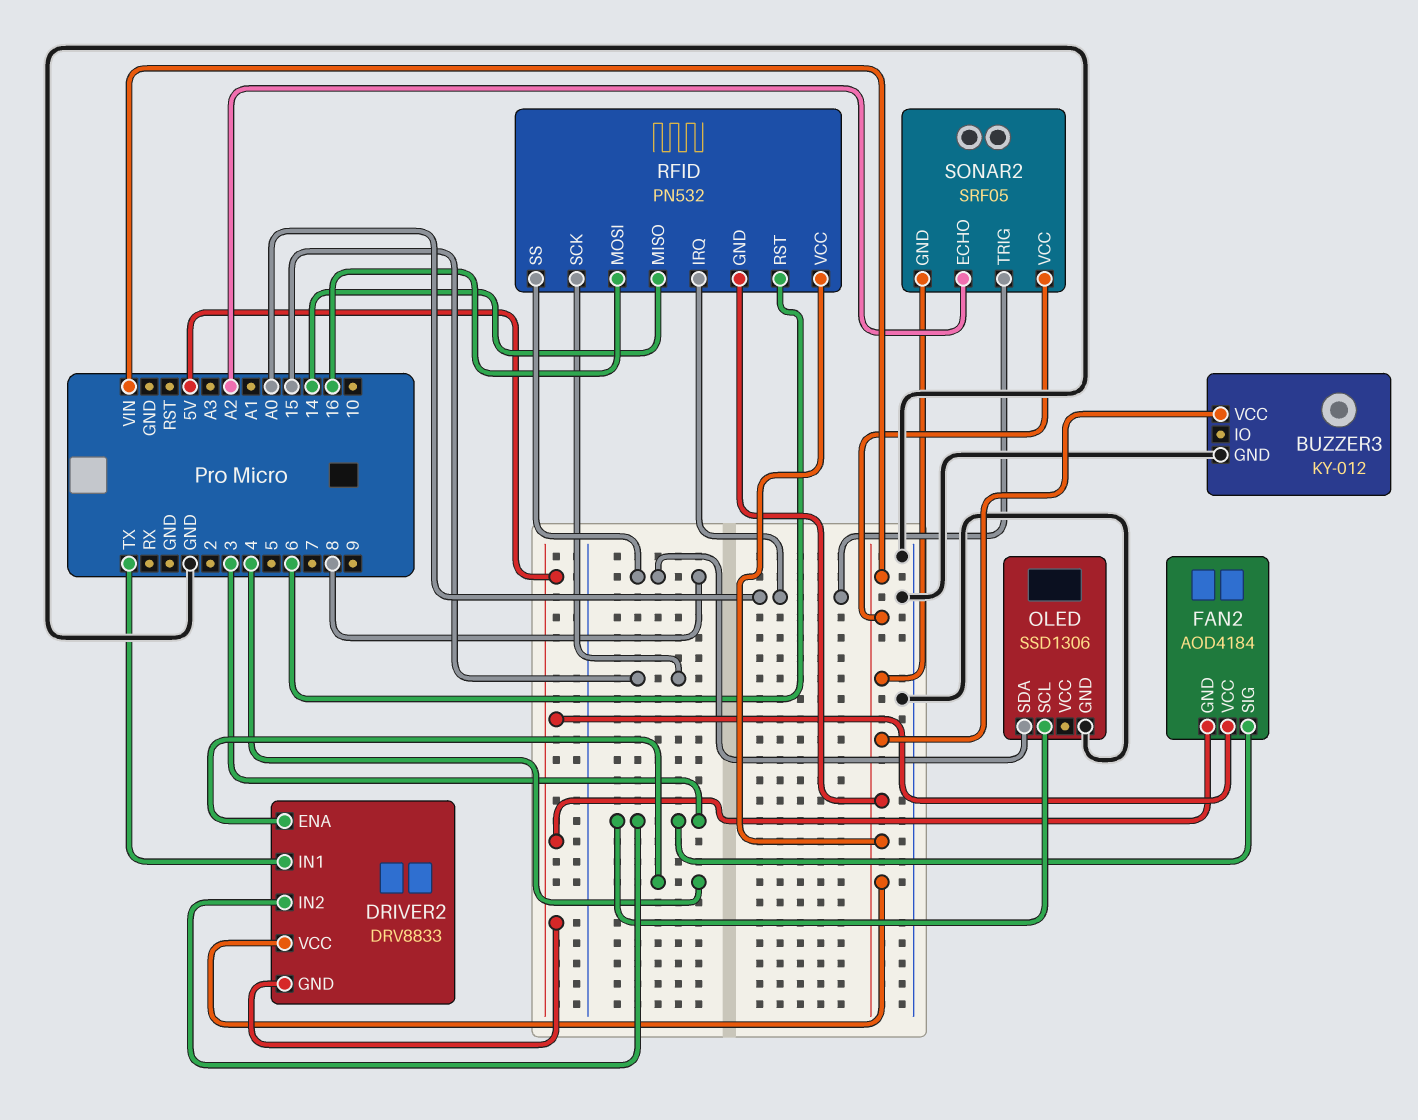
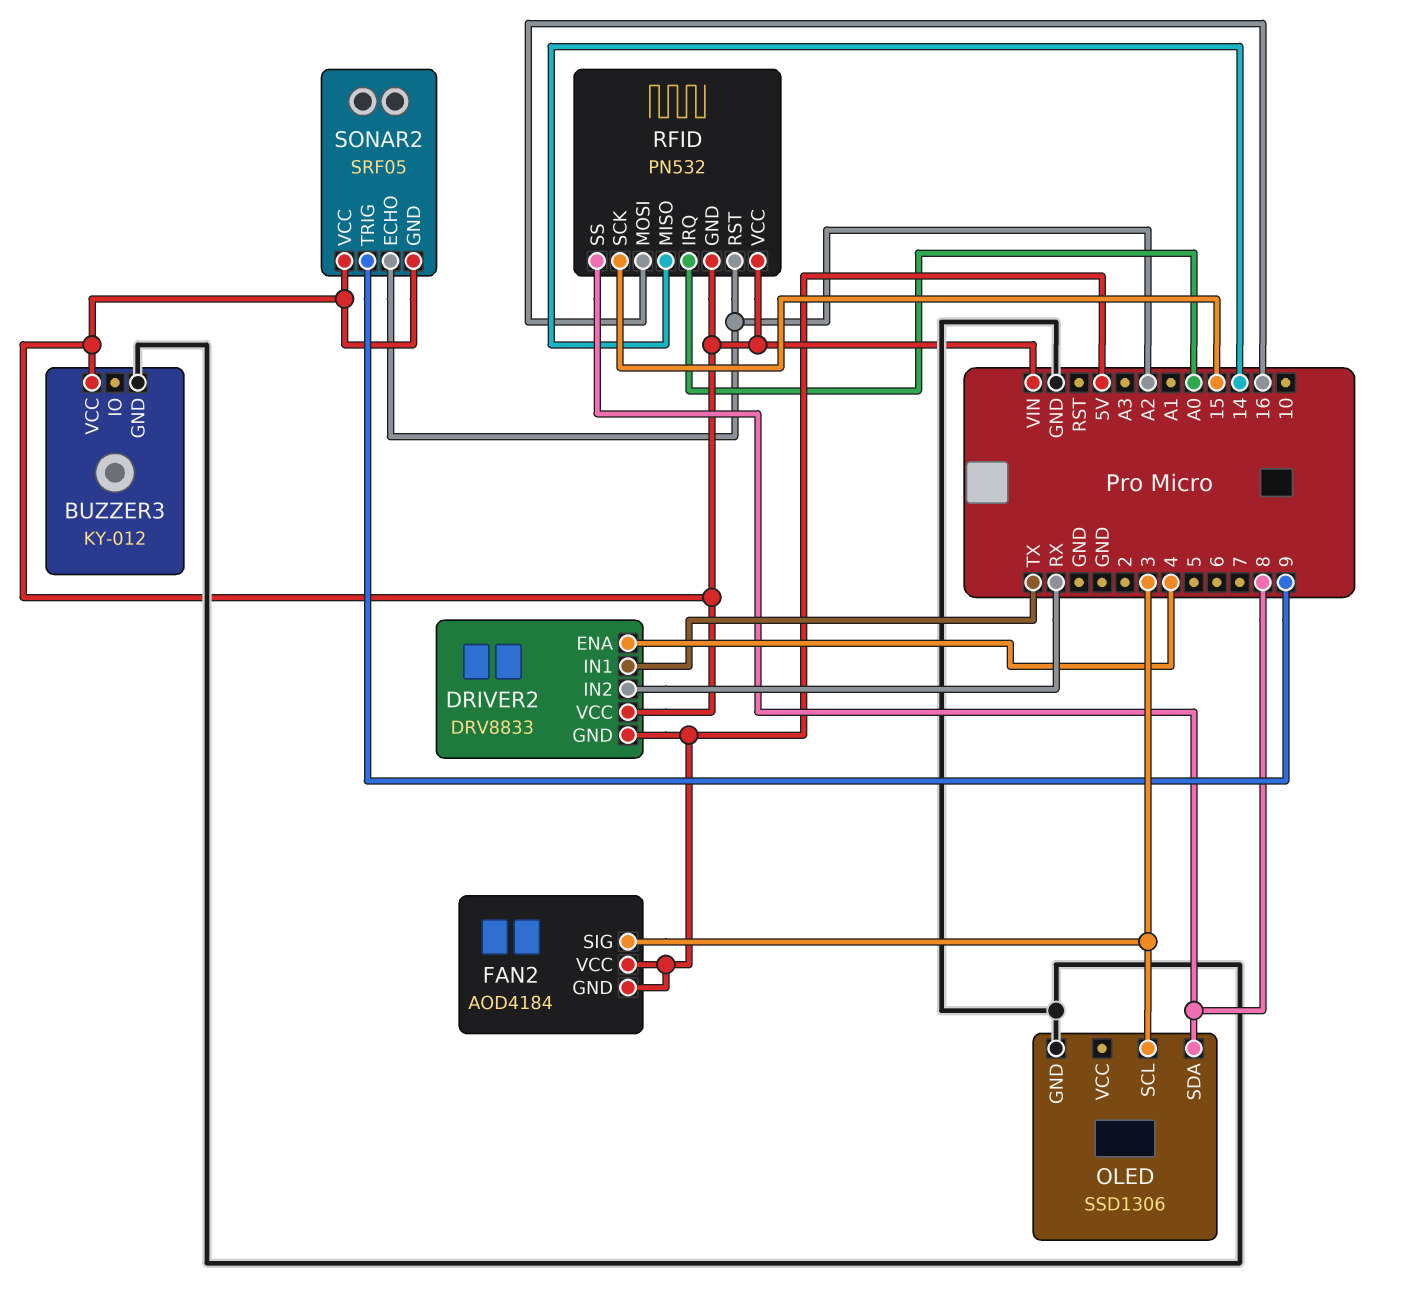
DRIVER2 pin IN2: 3 -> RX
RFID pin RST: 6 -> A2
SONAR2 pin TRIG: A0 -> 9

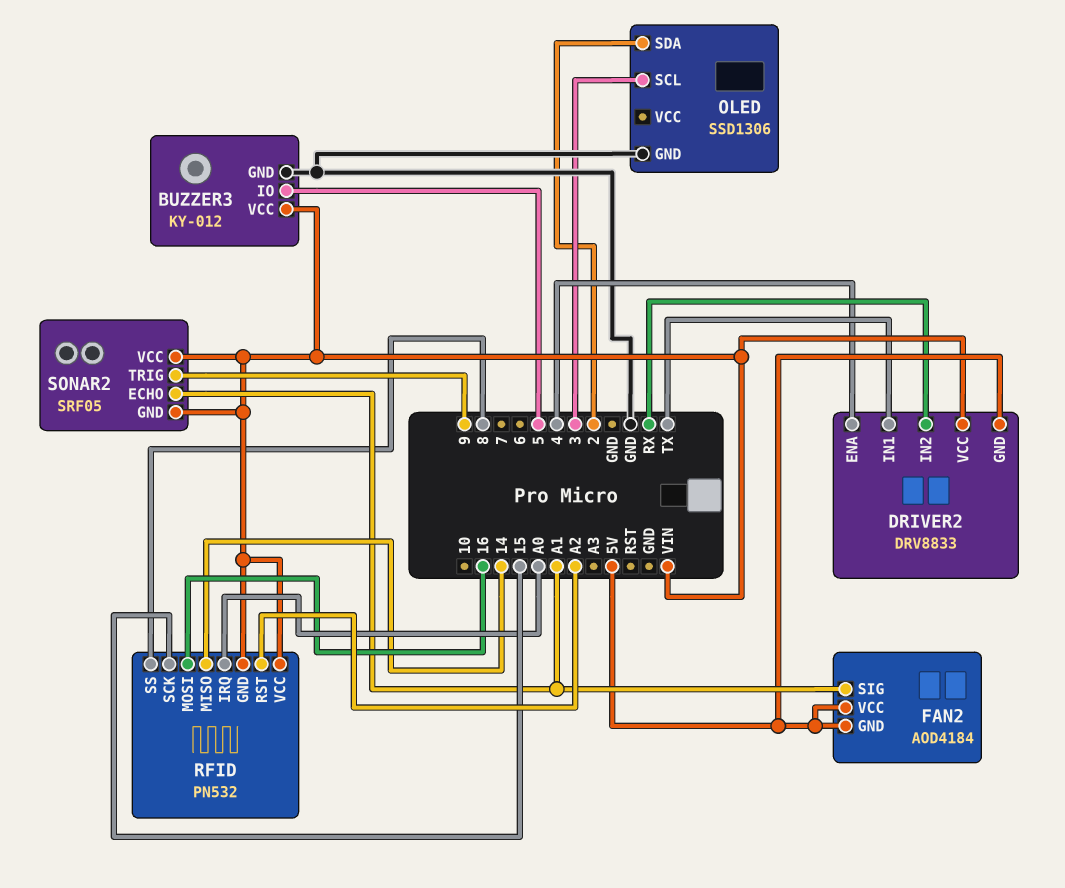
BUZZER3 pin IO: none -> 5
FAN2 pin SIG: 3 -> A1
OLED pin SDA: 8 -> 2
SONAR2 pin ECHO: A2 -> A1

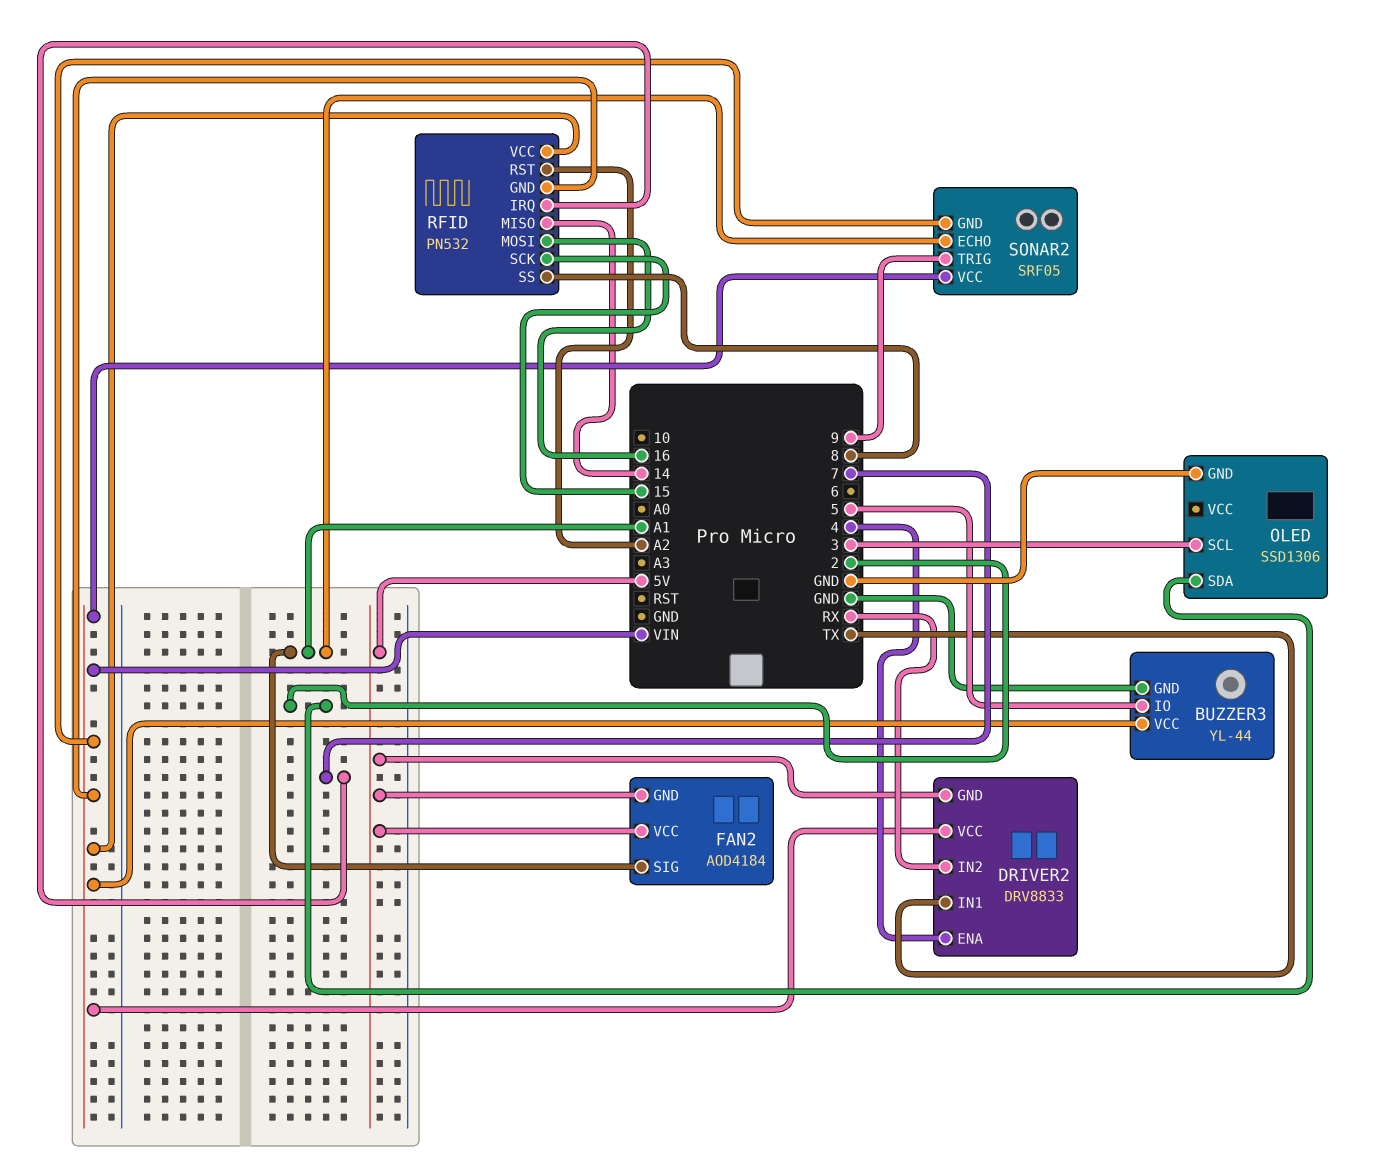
BUZZER3: KY-012 -> YL-44
RFID pin IRQ: A0 -> 7

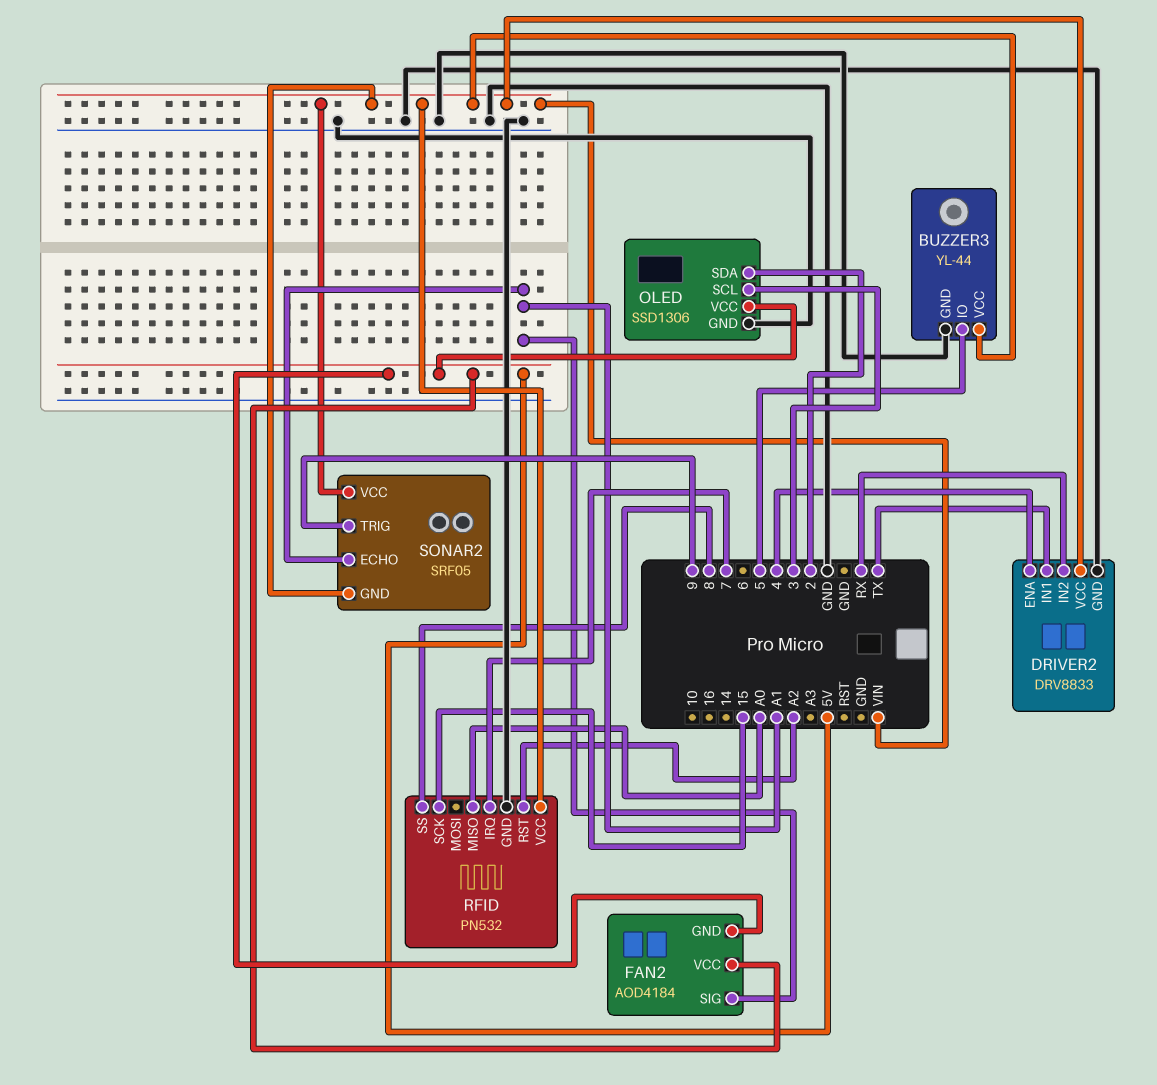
DRIVER2 pin GND: 5V -> GND
OLED pin VCC: none -> 5V
RFID pin GND: VIN -> GND
RFID pin MISO: 14 -> A0
RFID pin MOSI: 16 -> none

